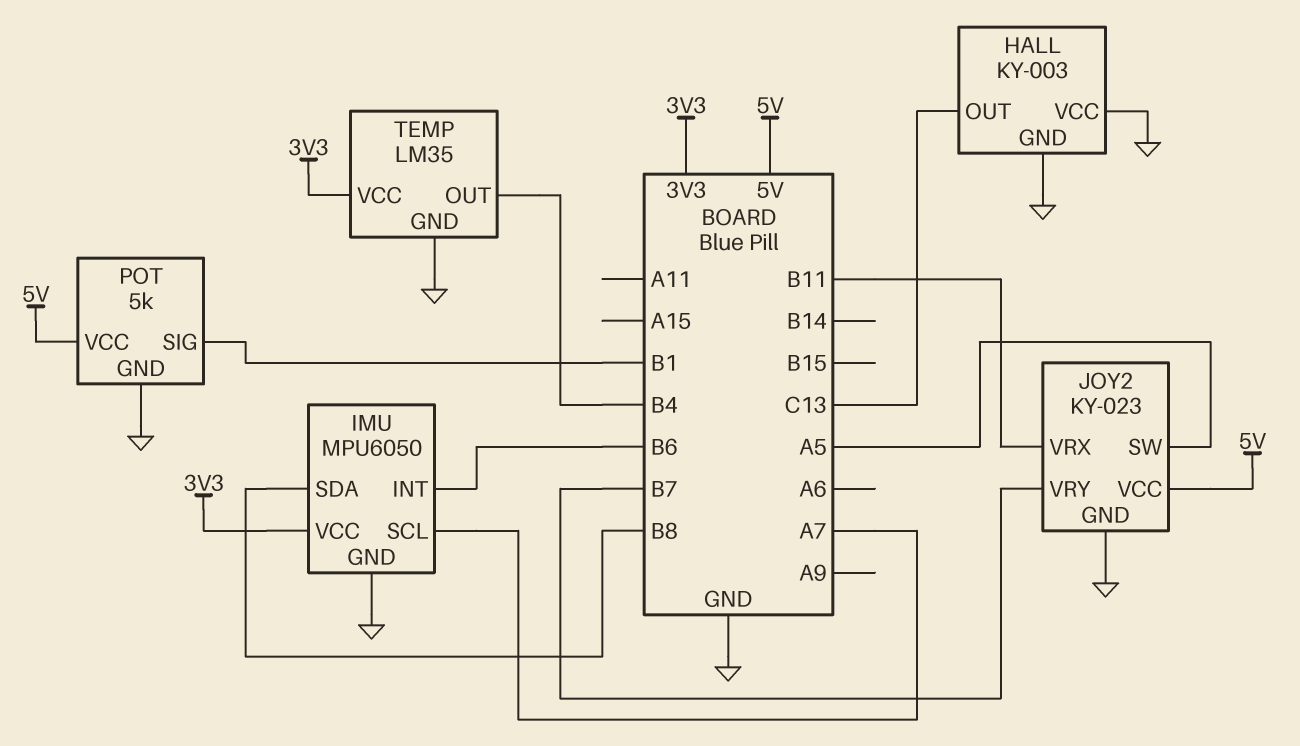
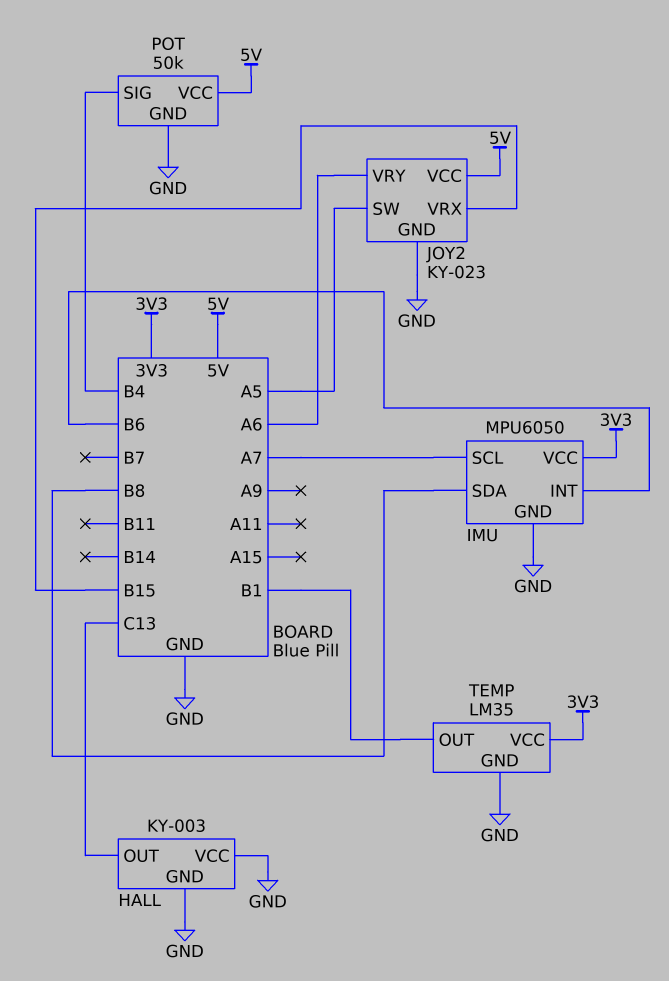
JOY2 pin VRX: B11 -> B15
JOY2 pin VRY: B7 -> A6
POT: 5k -> 50k
POT pin SIG: B1 -> B4
TEMP pin OUT: B4 -> B1

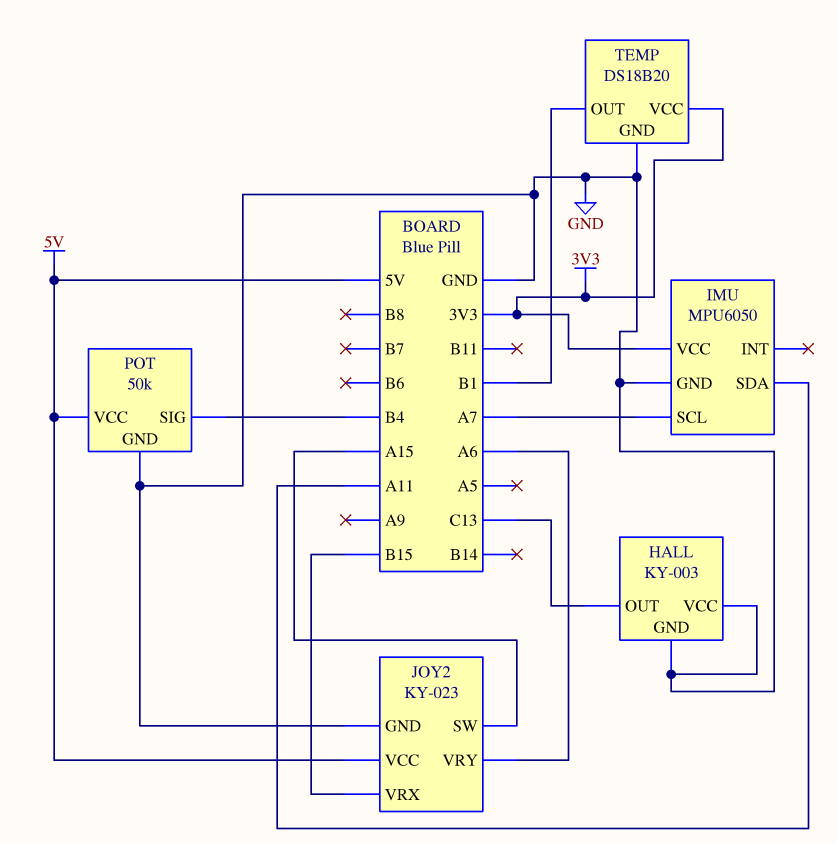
IMU pin INT: B6 -> none
IMU pin SDA: B8 -> A11
JOY2 pin SW: A5 -> A15
TEMP: LM35 -> DS18B20

